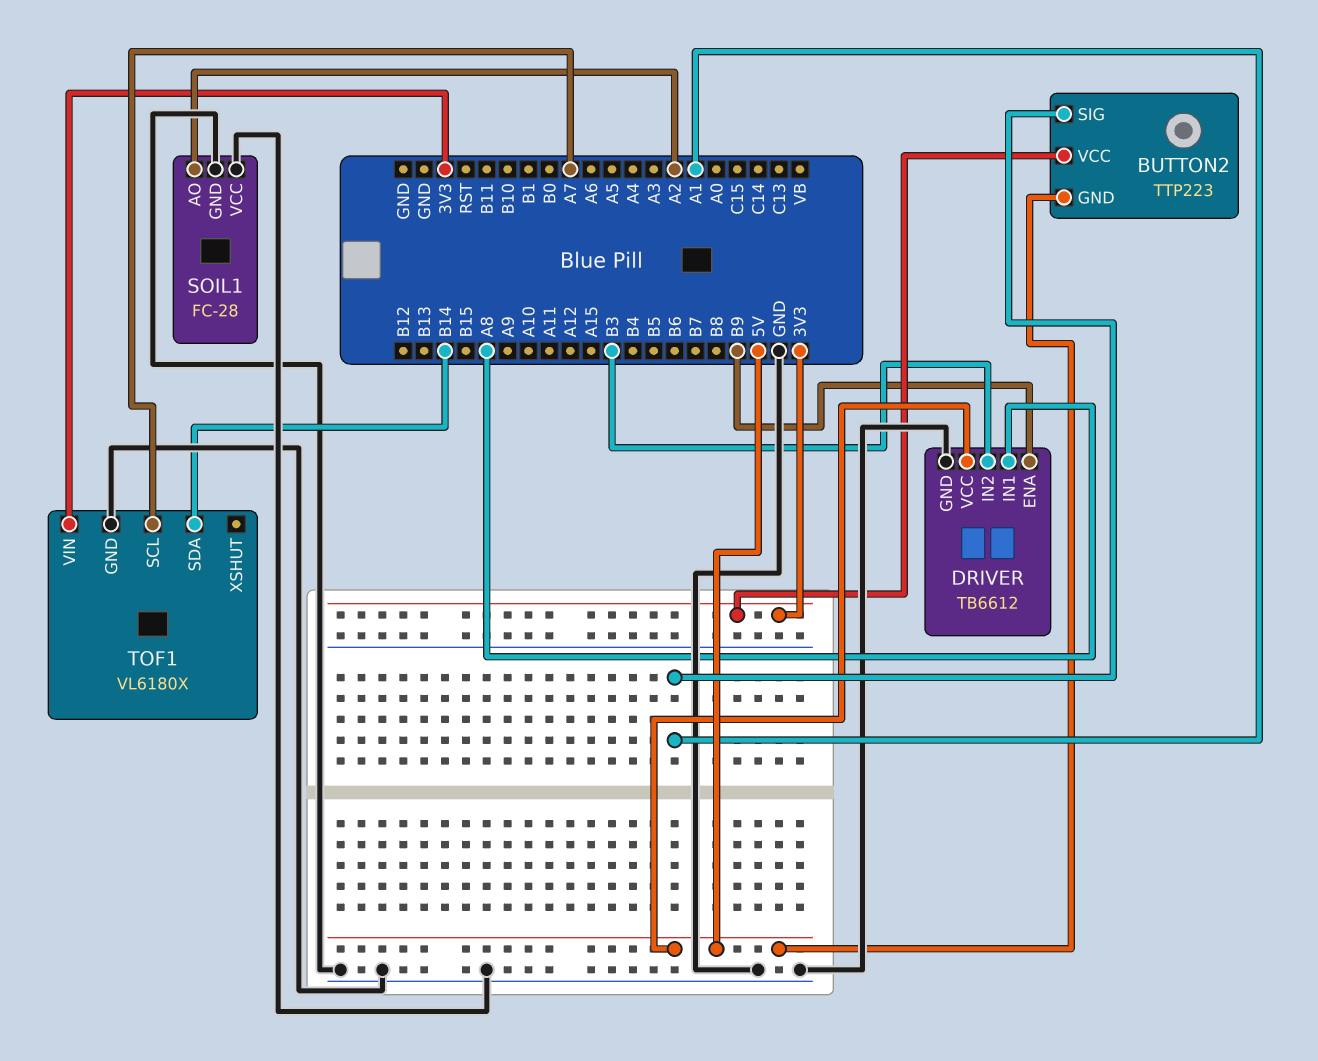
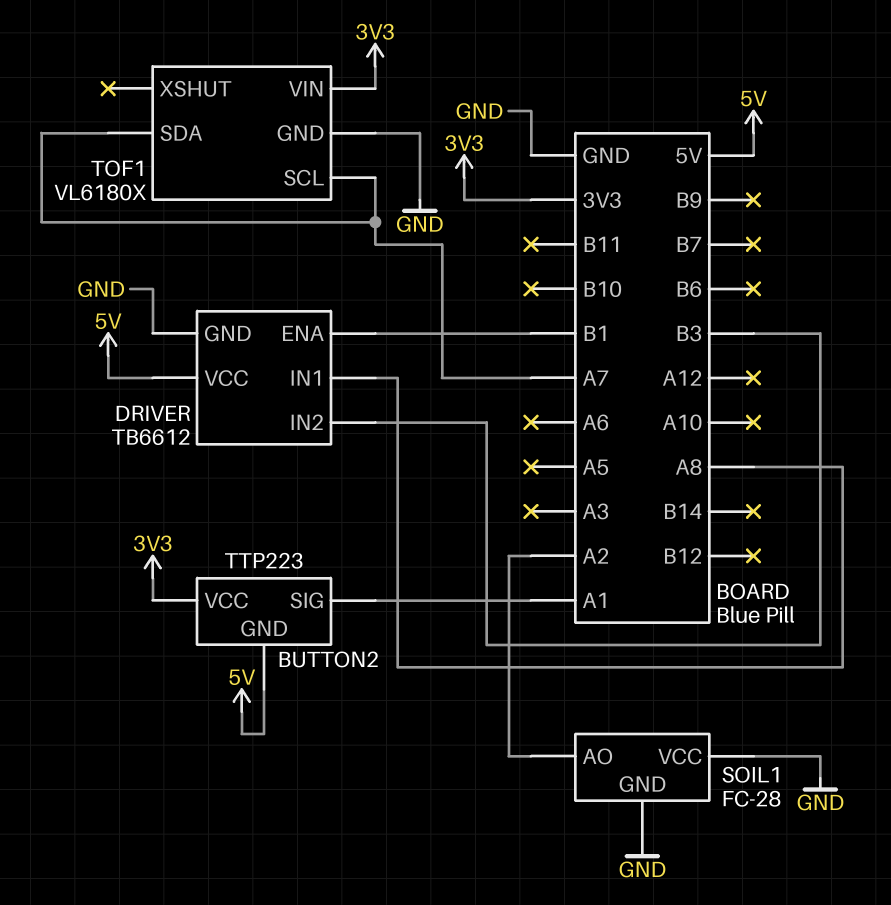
DRIVER pin ENA: B9 -> B1
TOF1 pin SDA: B14 -> A7

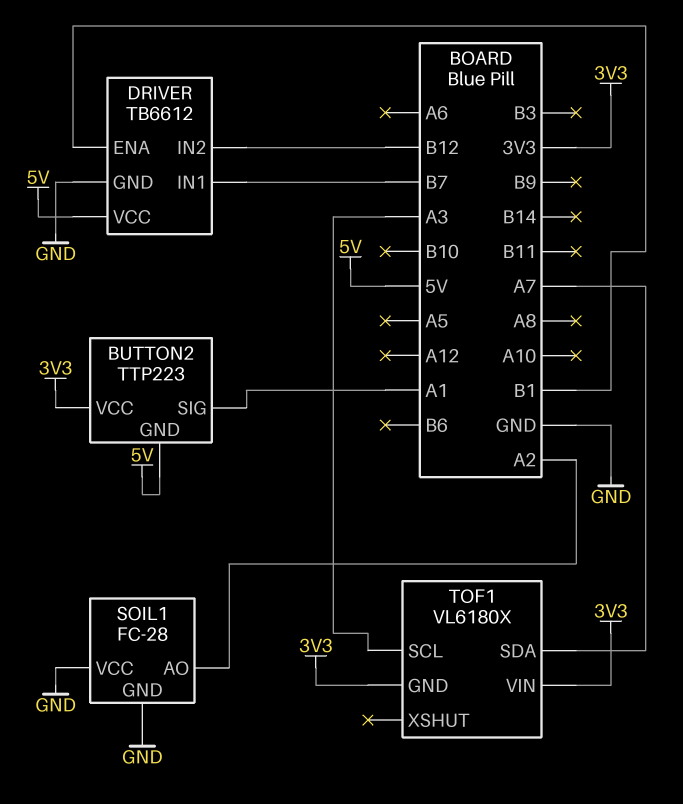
DRIVER pin IN1: A8 -> B7
DRIVER pin IN2: B3 -> B12
TOF1 pin GND: GND -> 3V3
TOF1 pin SCL: A7 -> A3

